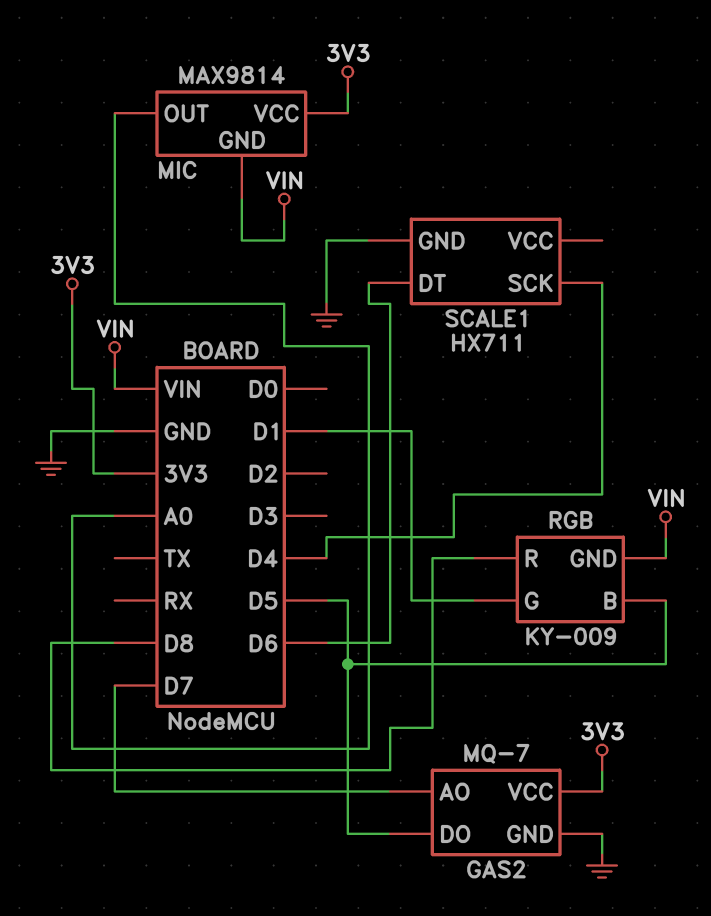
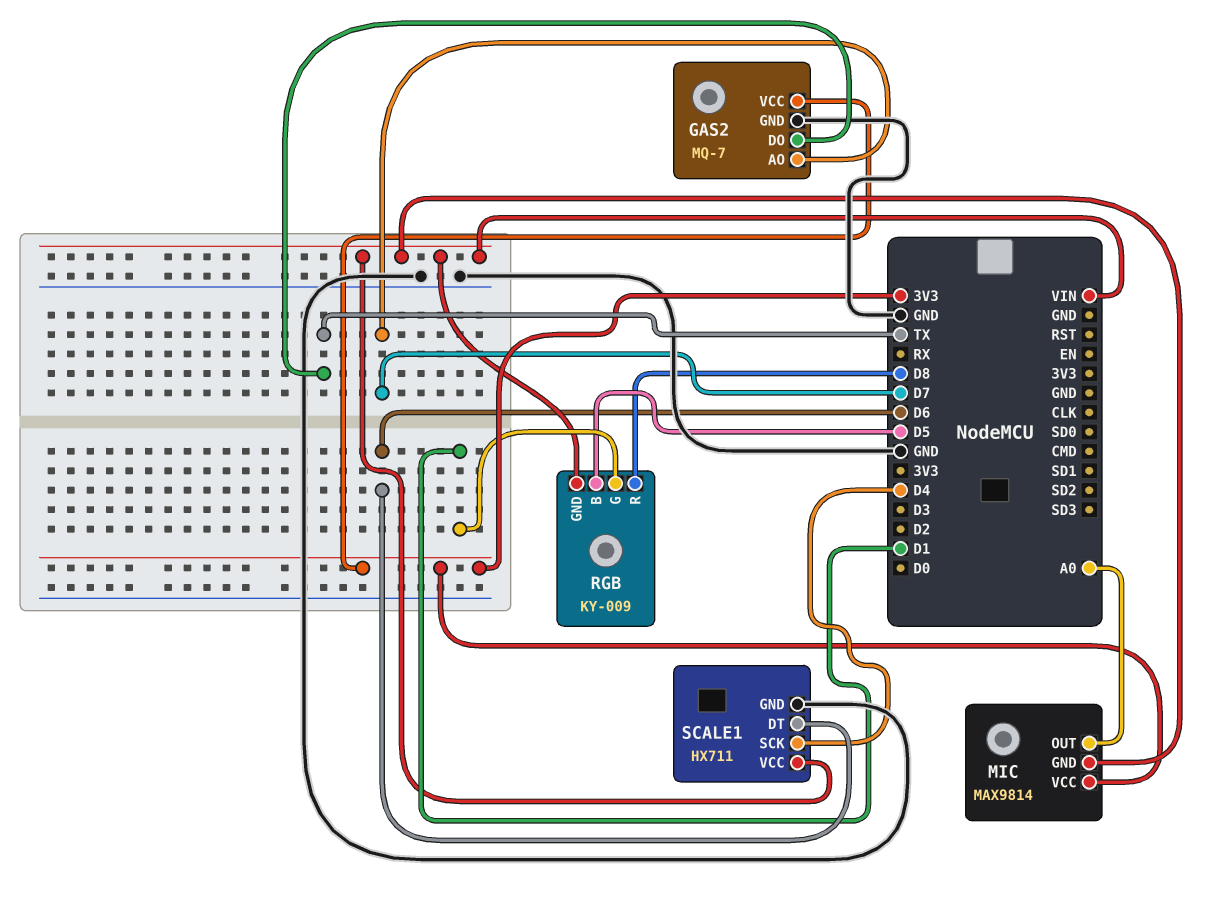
GAS2 pin DO: D5 -> TX
SCALE1 pin VCC: none -> VIN

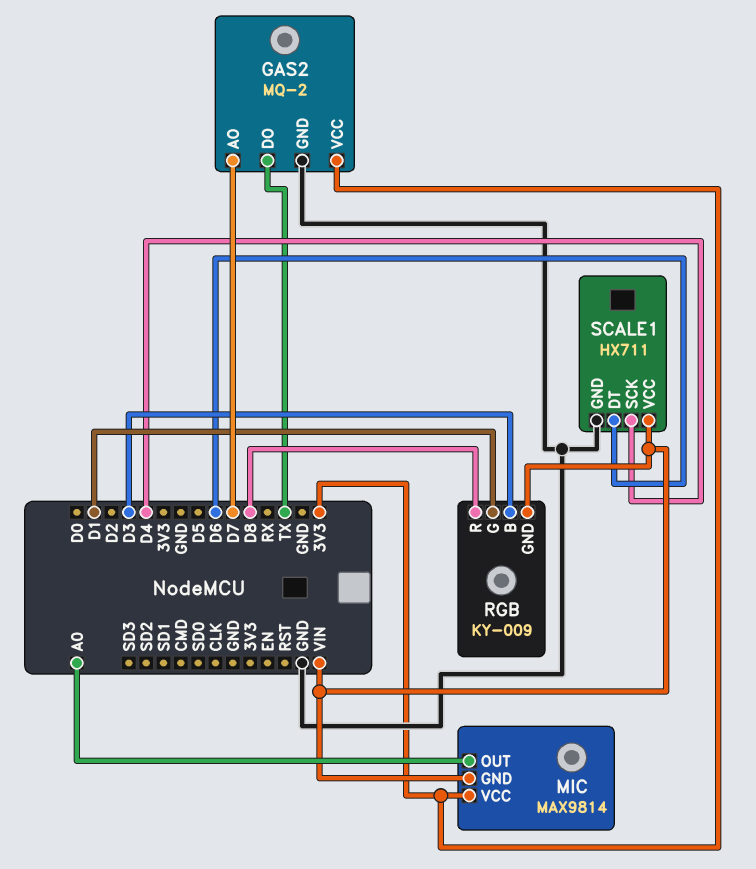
GAS2: MQ-7 -> MQ-2
RGB pin B: D5 -> D3

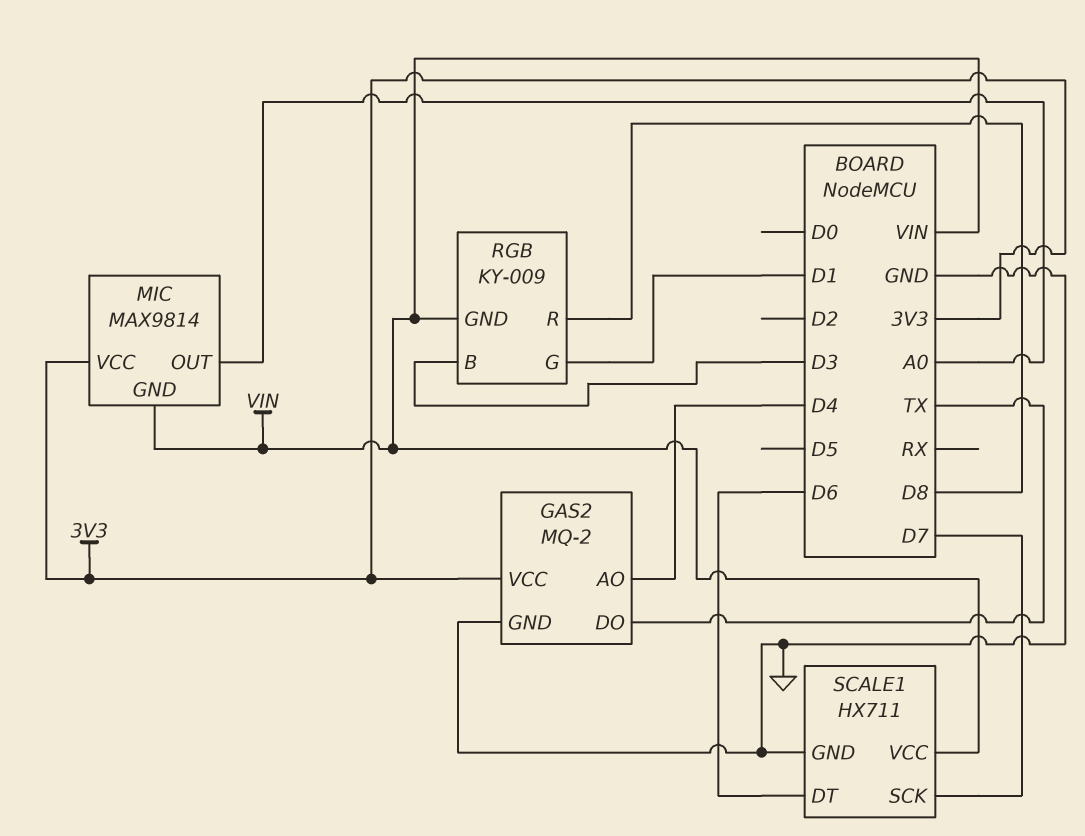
GAS2 pin AO: D7 -> D4
SCALE1 pin SCK: D4 -> D7

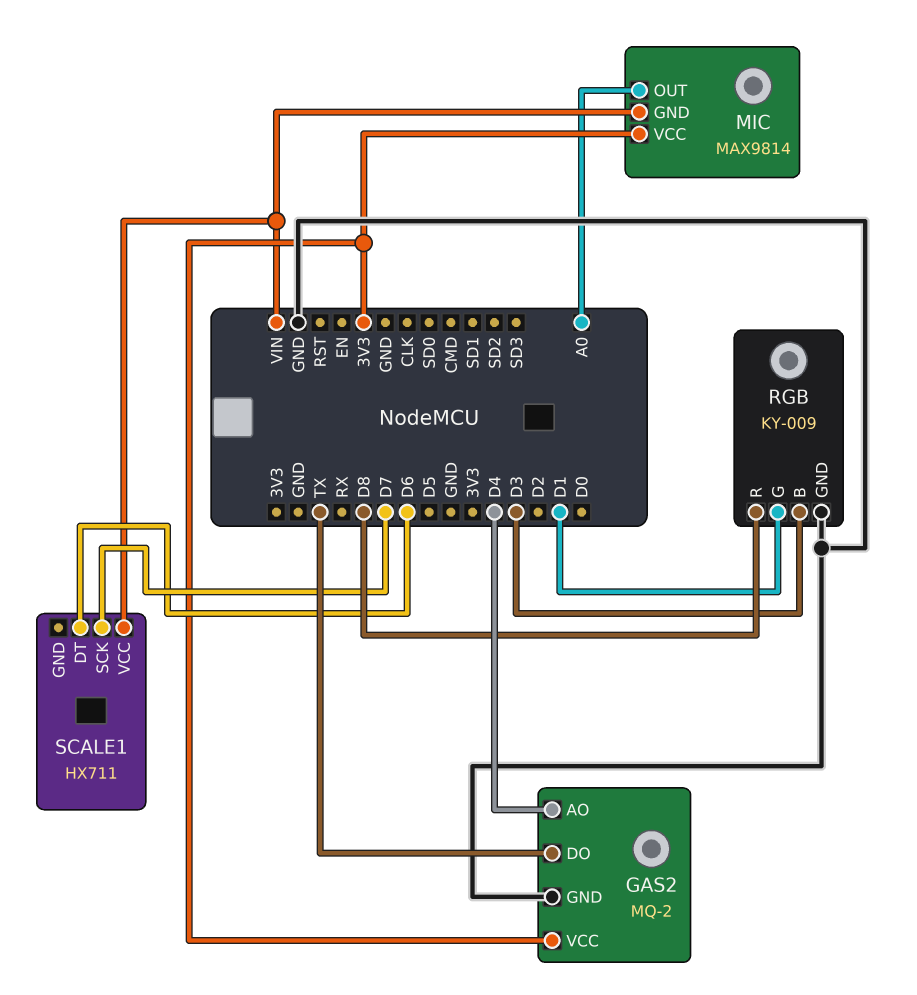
RGB pin GND: VIN -> GND
SCALE1 pin GND: GND -> none

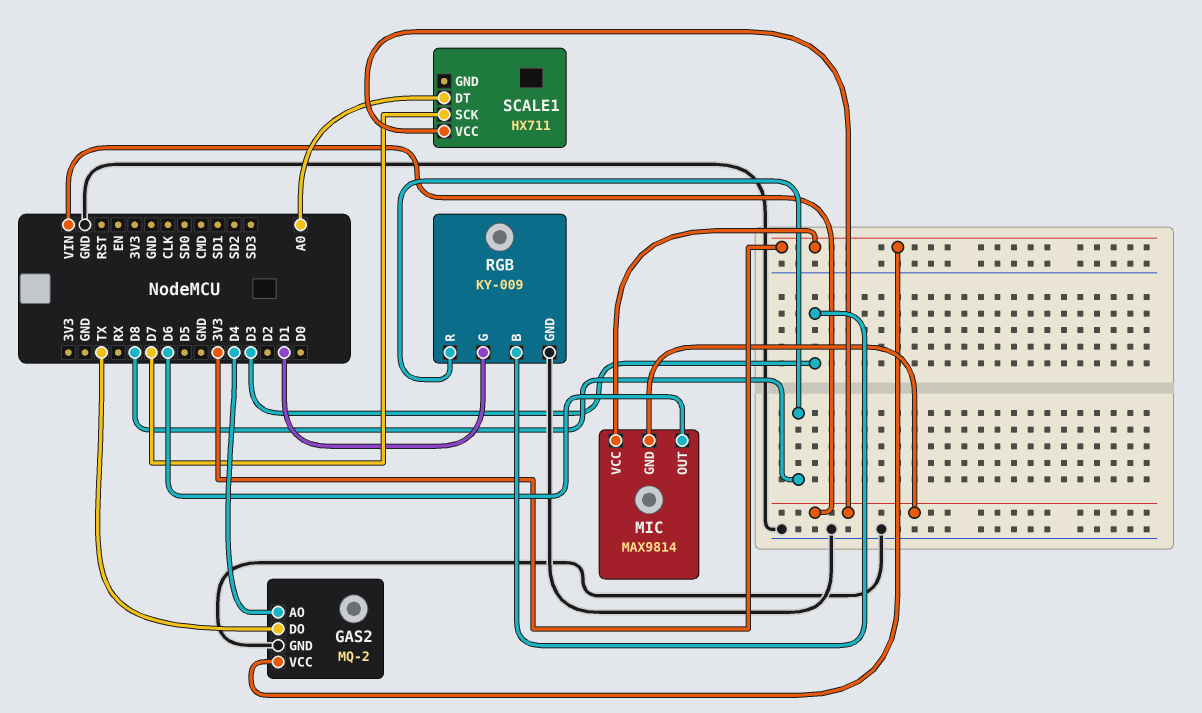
MIC pin OUT: A0 -> D6
SCALE1 pin DT: D6 -> A0

